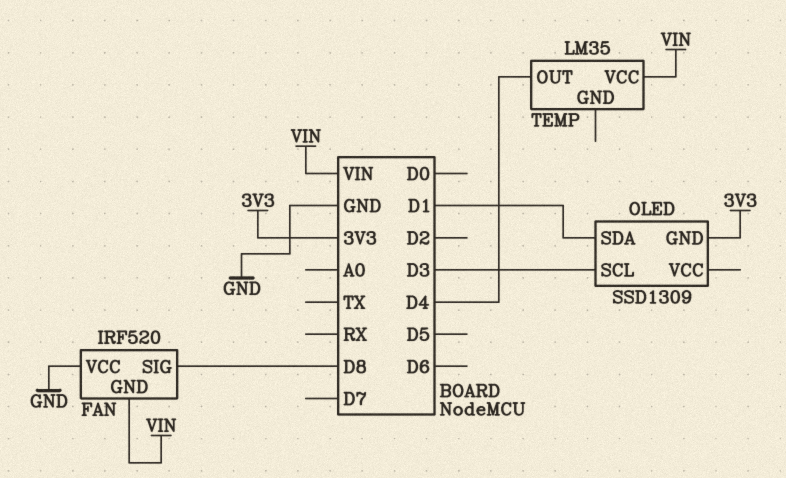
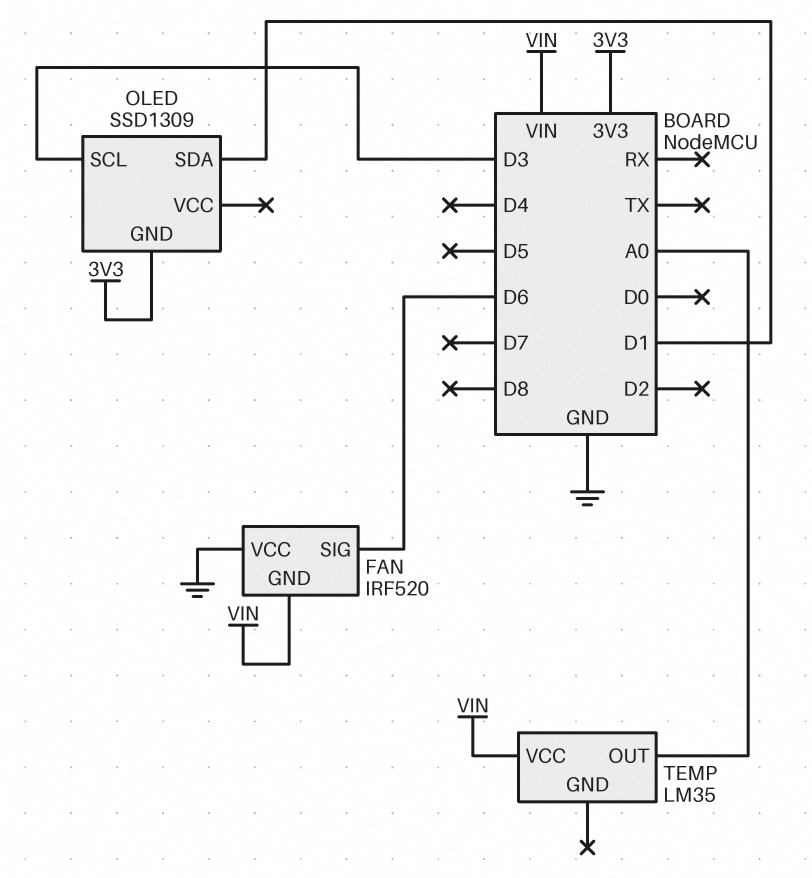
FAN pin SIG: D8 -> D6
TEMP pin OUT: D4 -> A0

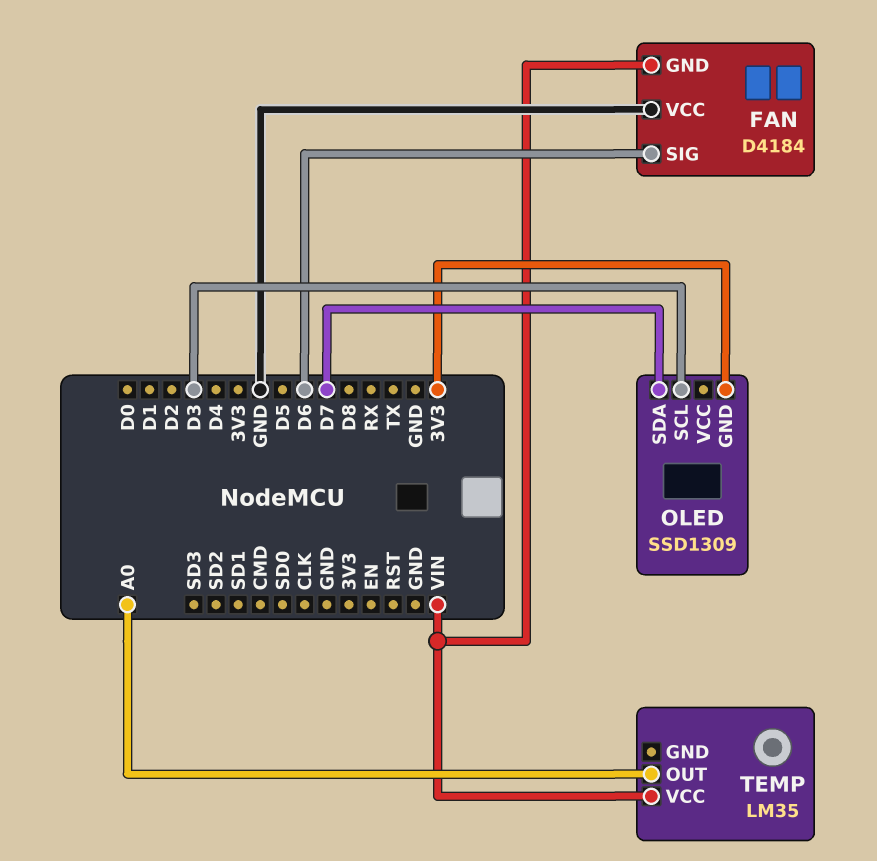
FAN: IRF520 -> D4184
OLED pin SDA: D1 -> D7

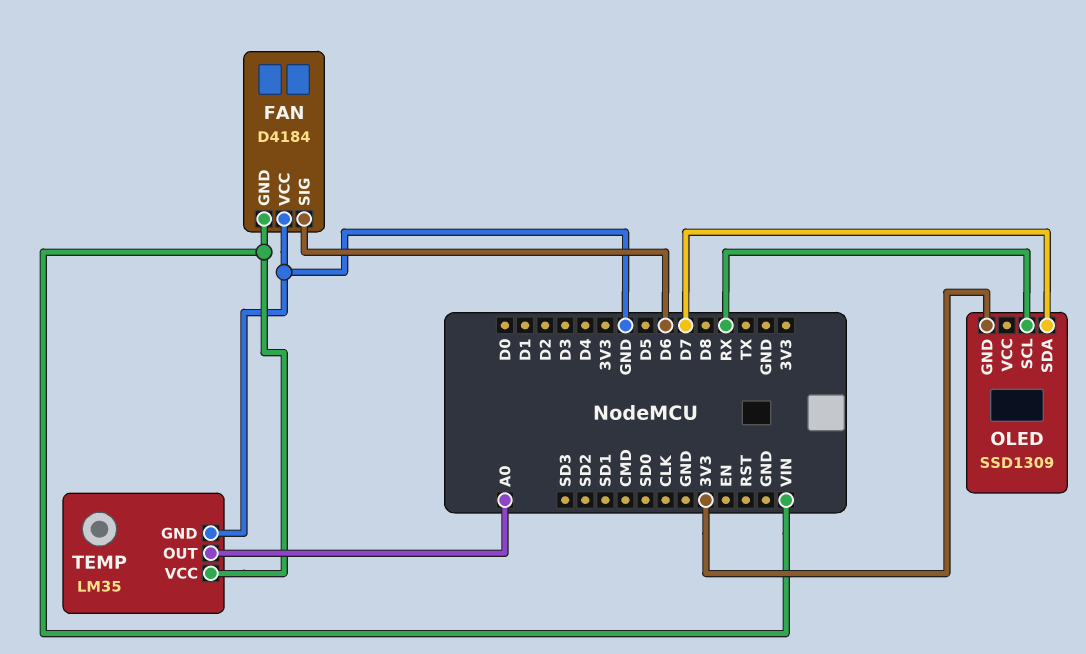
OLED pin SCL: D3 -> RX
TEMP pin GND: none -> GND

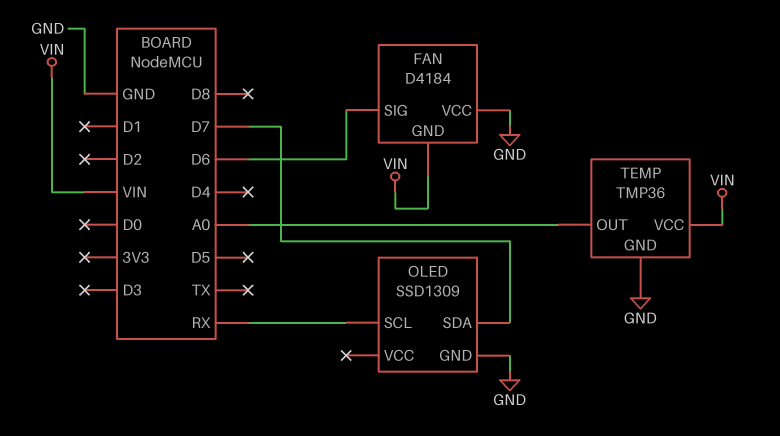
OLED pin GND: 3V3 -> GND
TEMP: LM35 -> TMP36

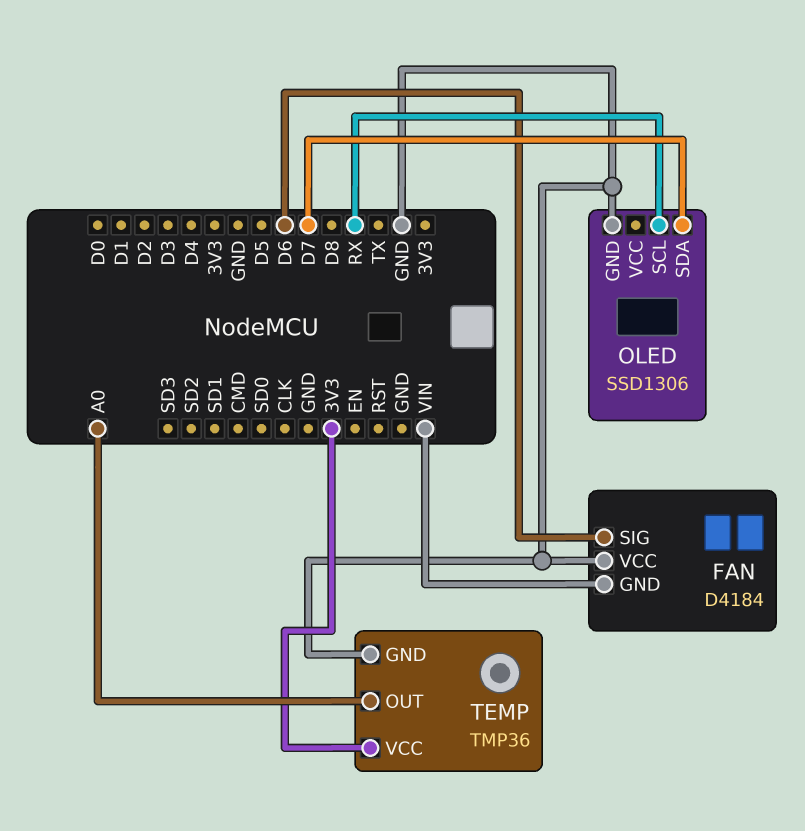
OLED: SSD1309 -> SSD1306
TEMP pin VCC: VIN -> 3V3

